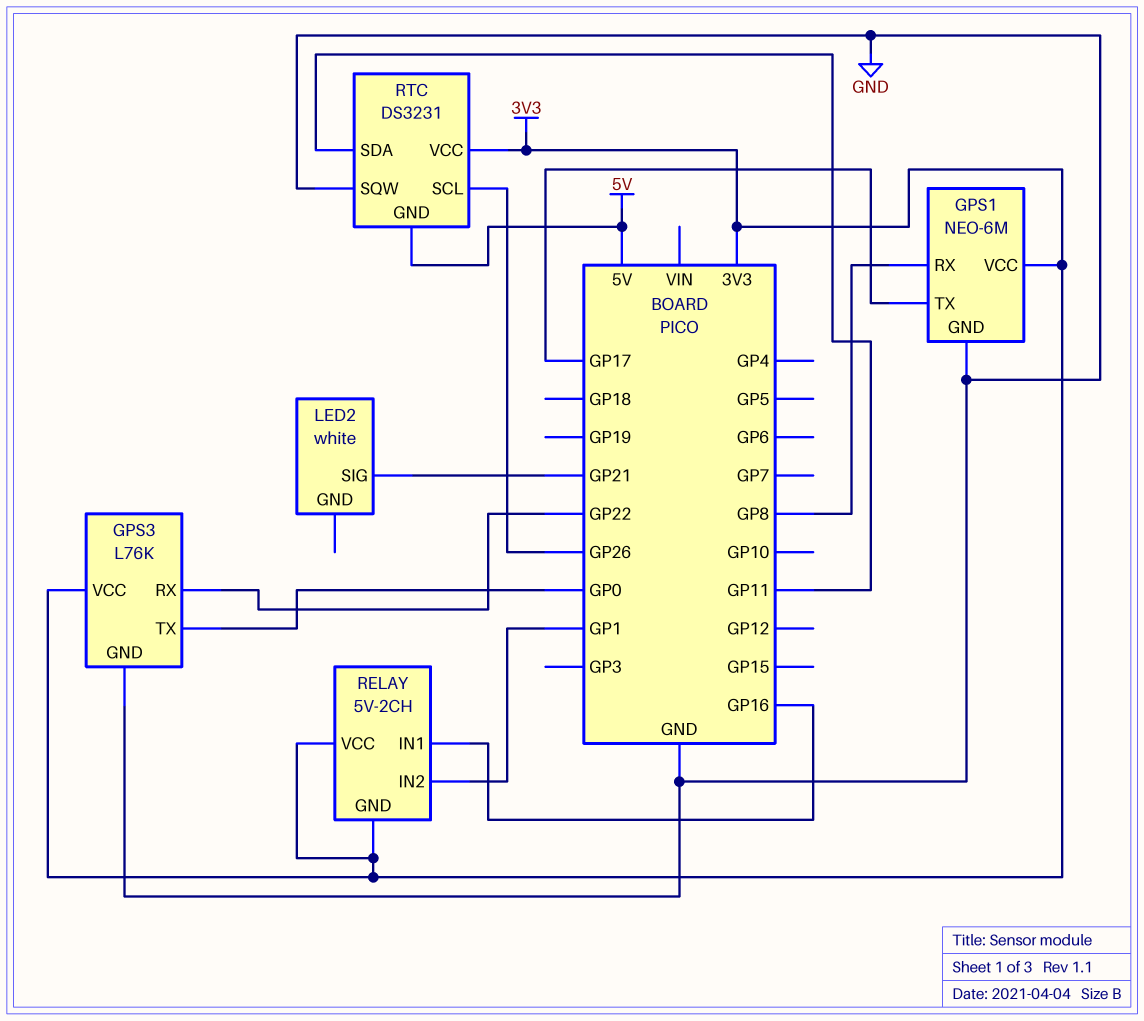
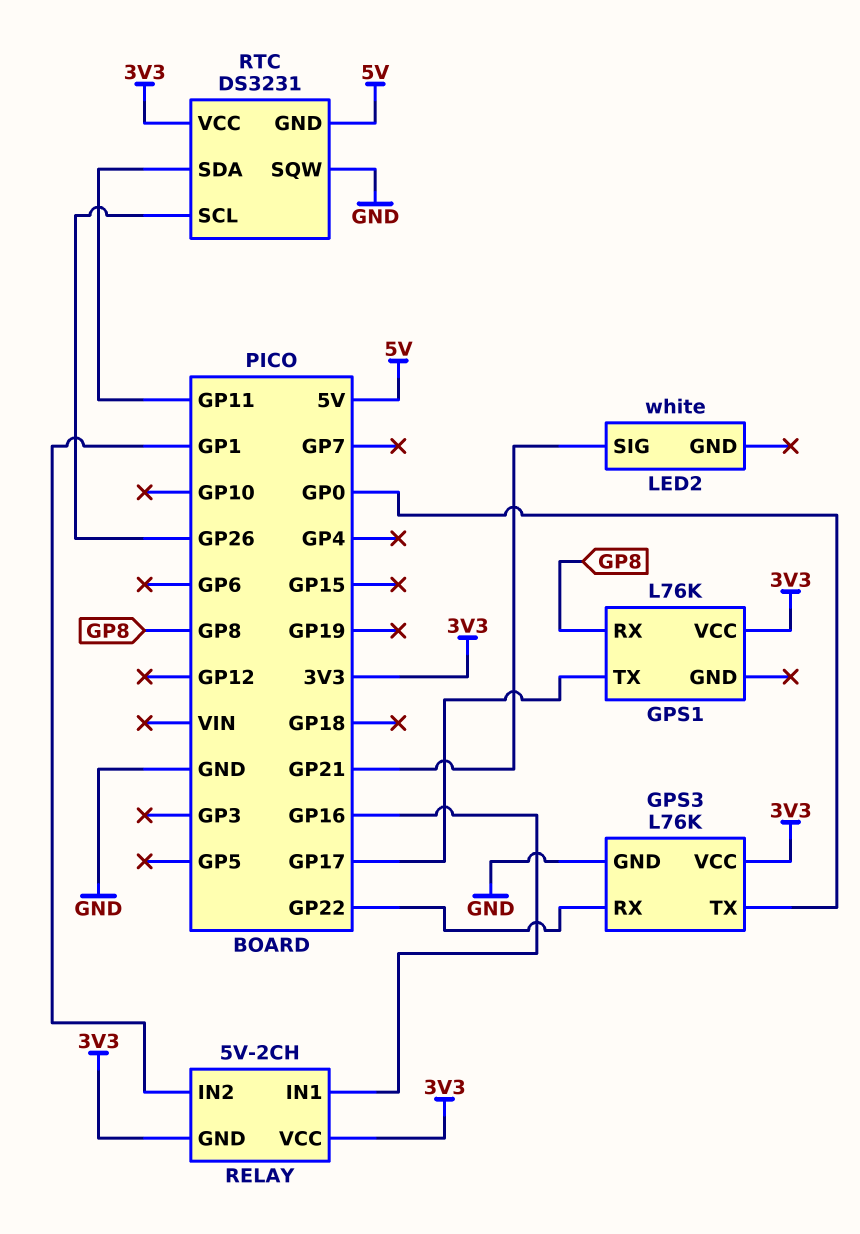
GPS1: NEO-6M -> L76K
GPS1 pin GND: GND -> none

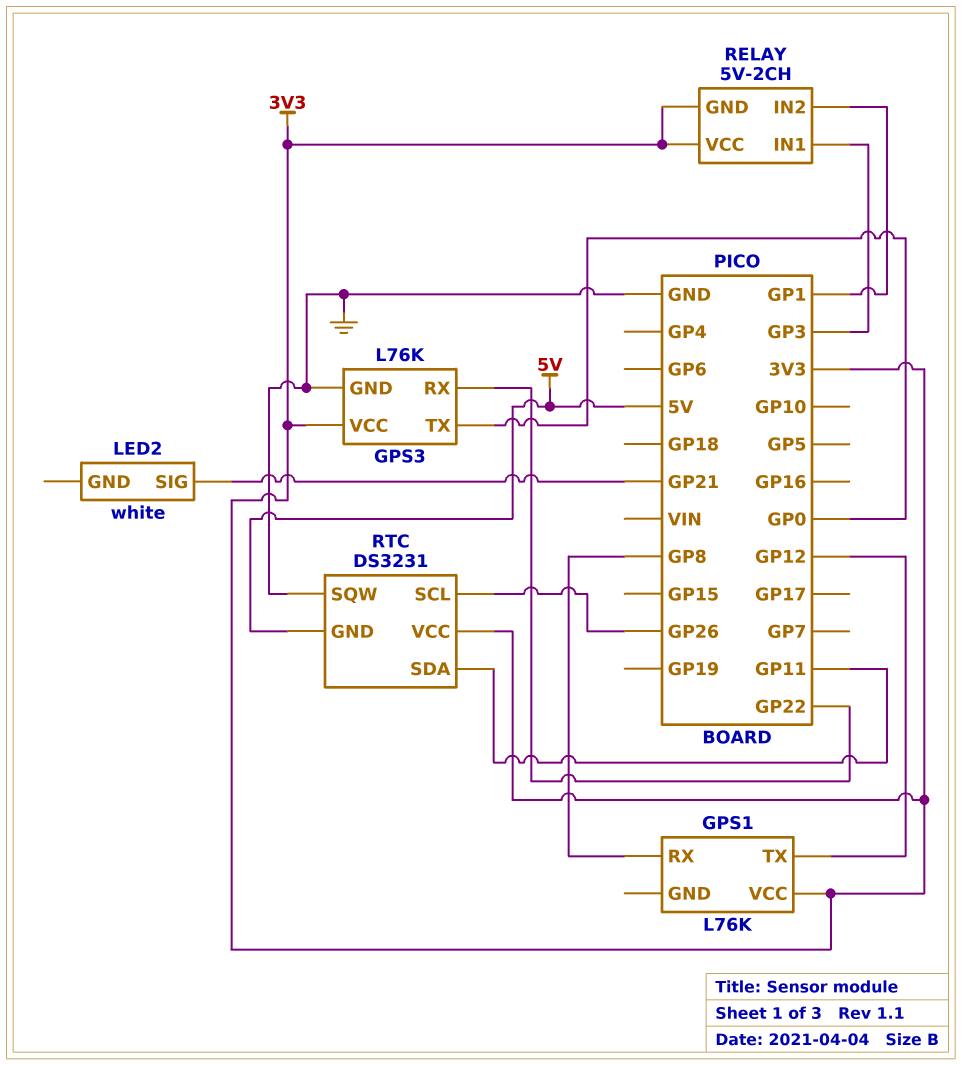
GPS1 pin TX: GP17 -> GP12
RELAY pin IN1: GP16 -> GP3

